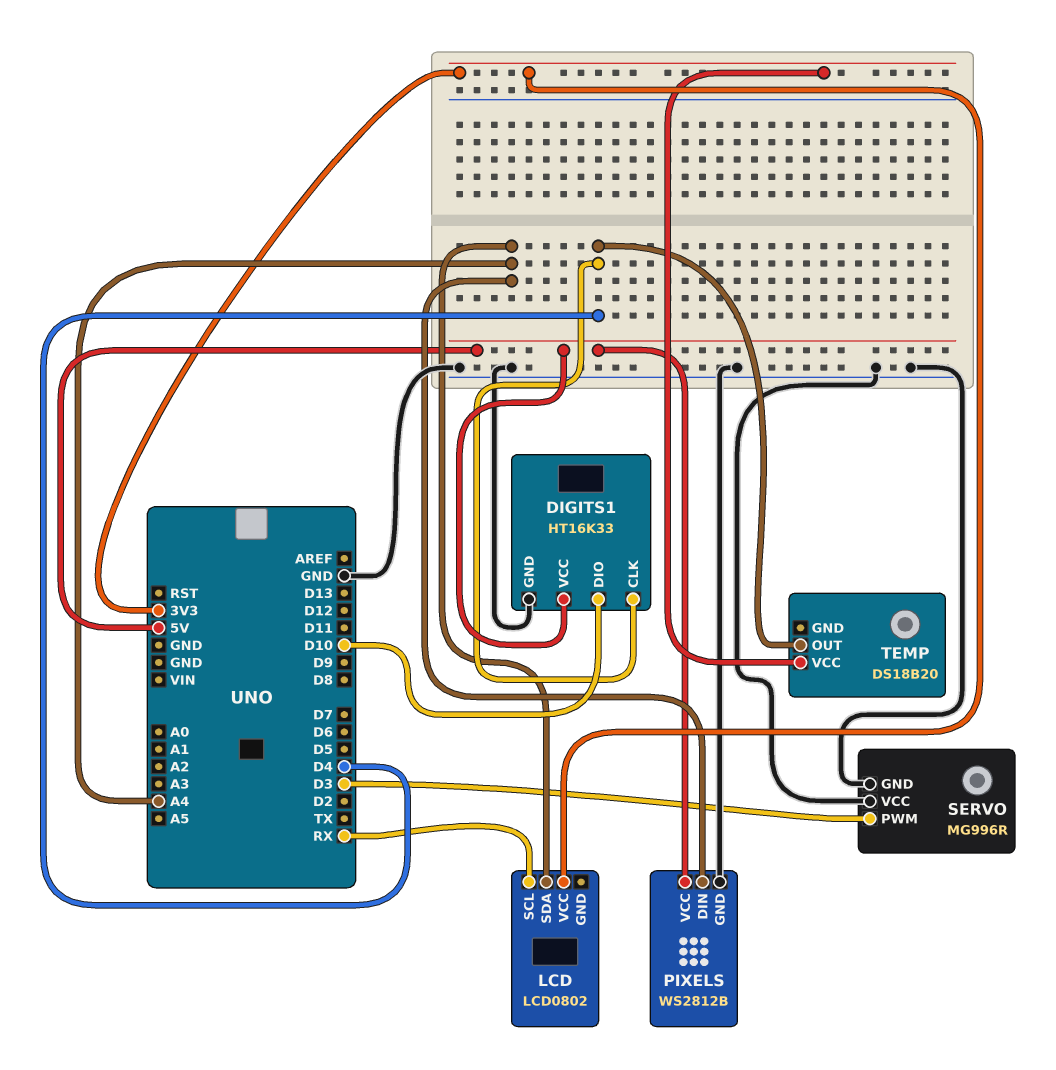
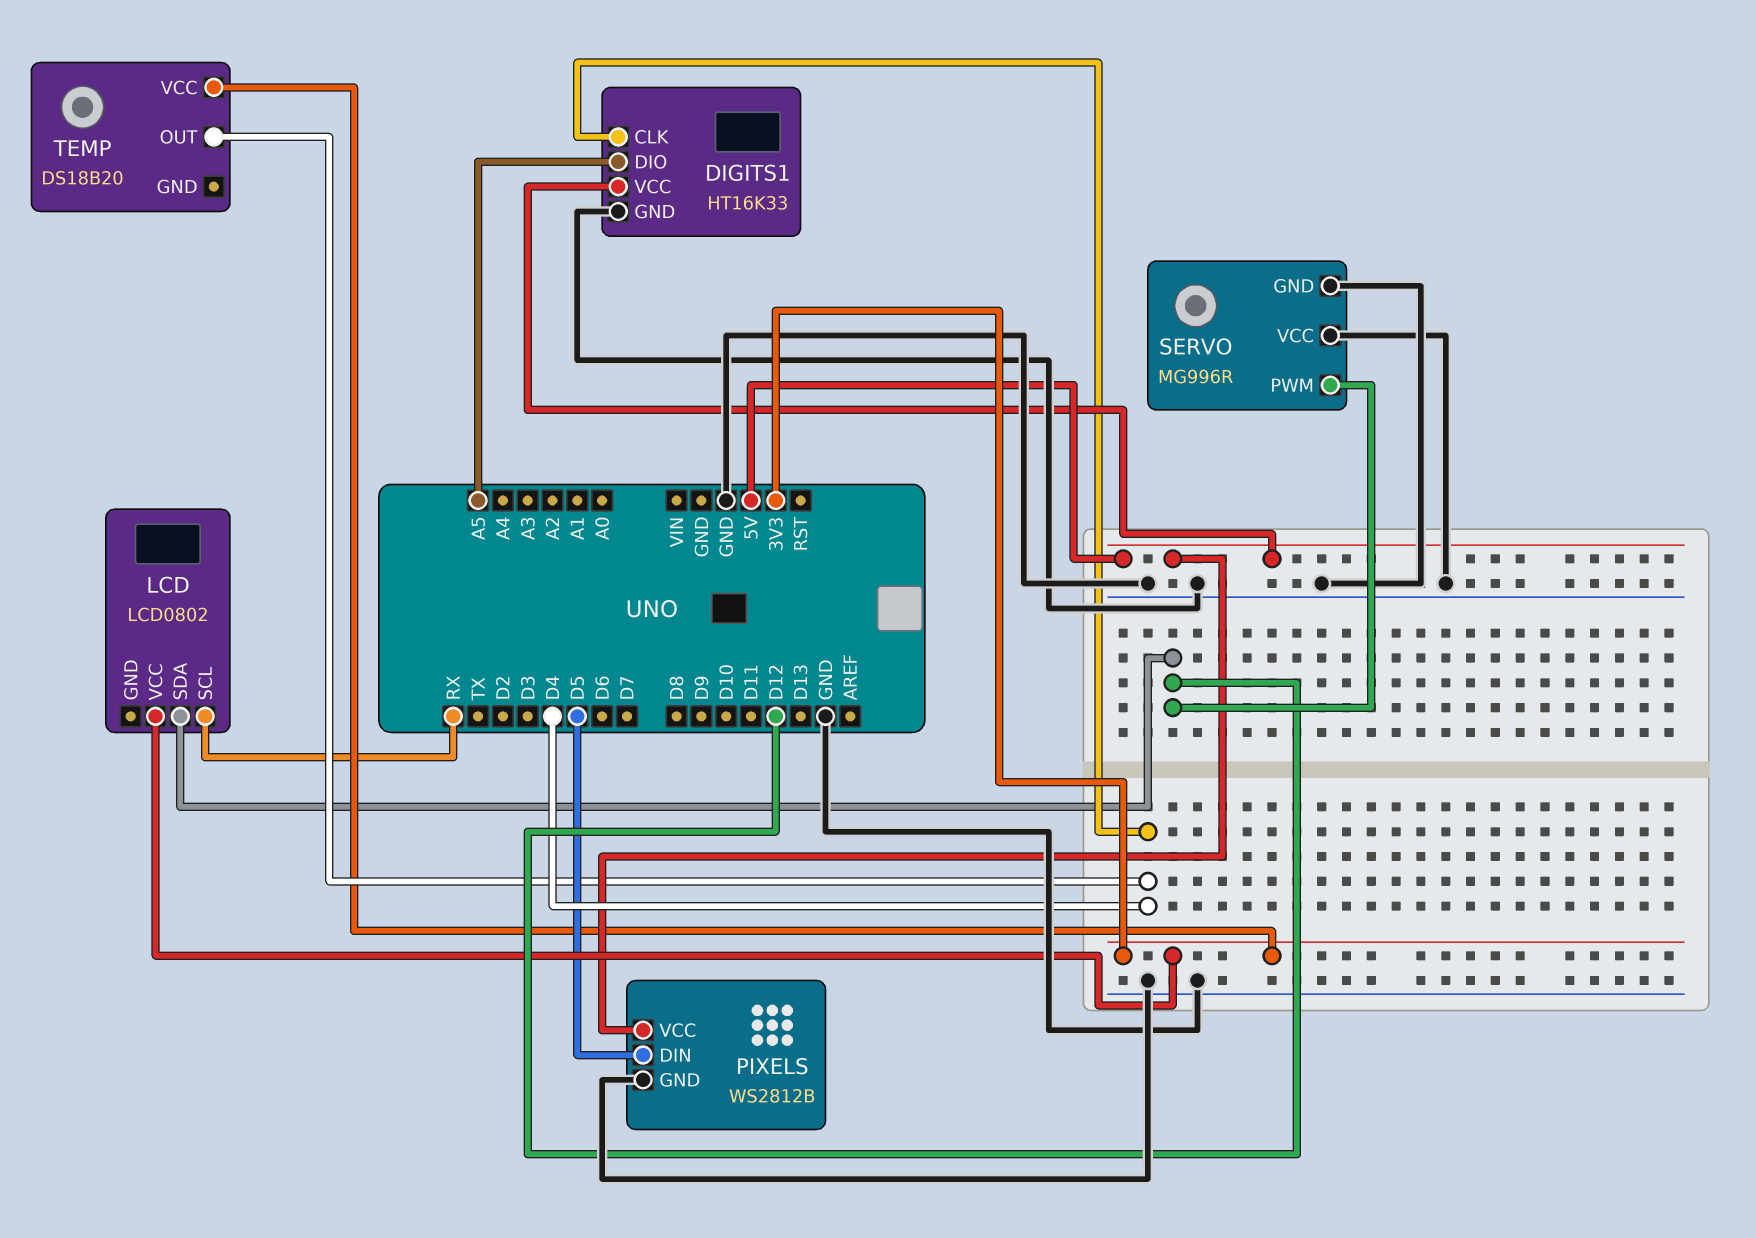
DIGITS1 pin DIO: D10 -> A5
LCD pin SDA: A4 -> D12
PIXELS pin DIN: A4 -> D5
SERVO pin PWM: D3 -> D12

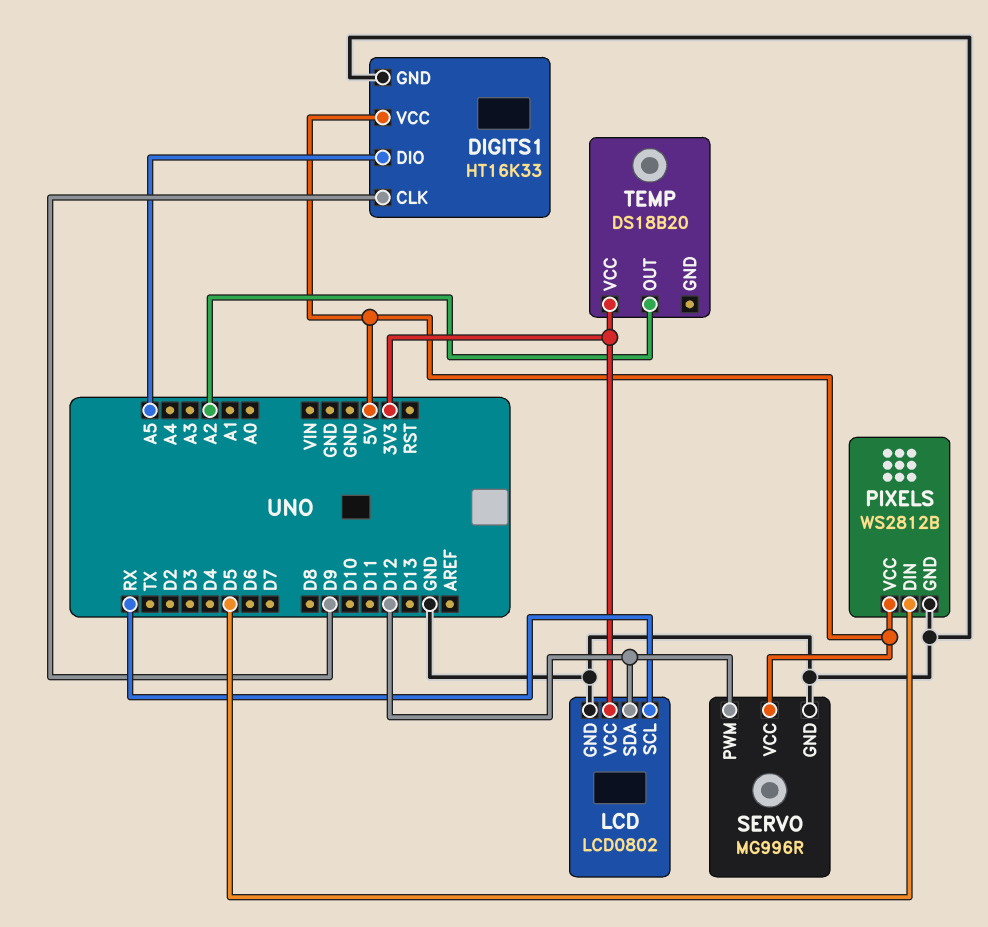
DIGITS1 pin CLK: D4 -> D9
LCD pin GND: none -> GND
SERVO pin VCC: GND -> 5V
TEMP pin OUT: D4 -> A2

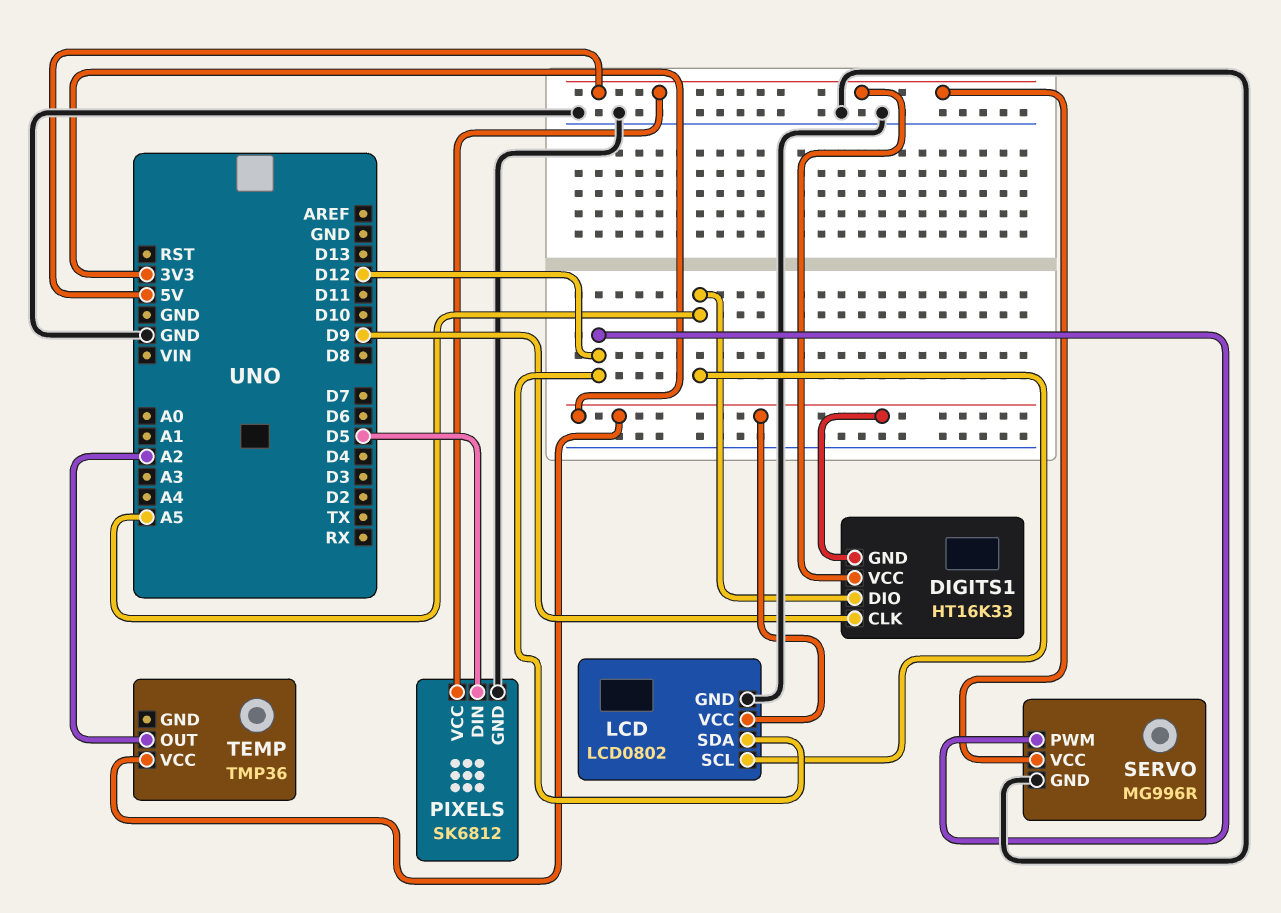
DIGITS1 pin GND: GND -> 3V3
LCD pin SCL: RX -> A5
PIXELS: WS2812B -> SK6812
TEMP: DS18B20 -> TMP36

